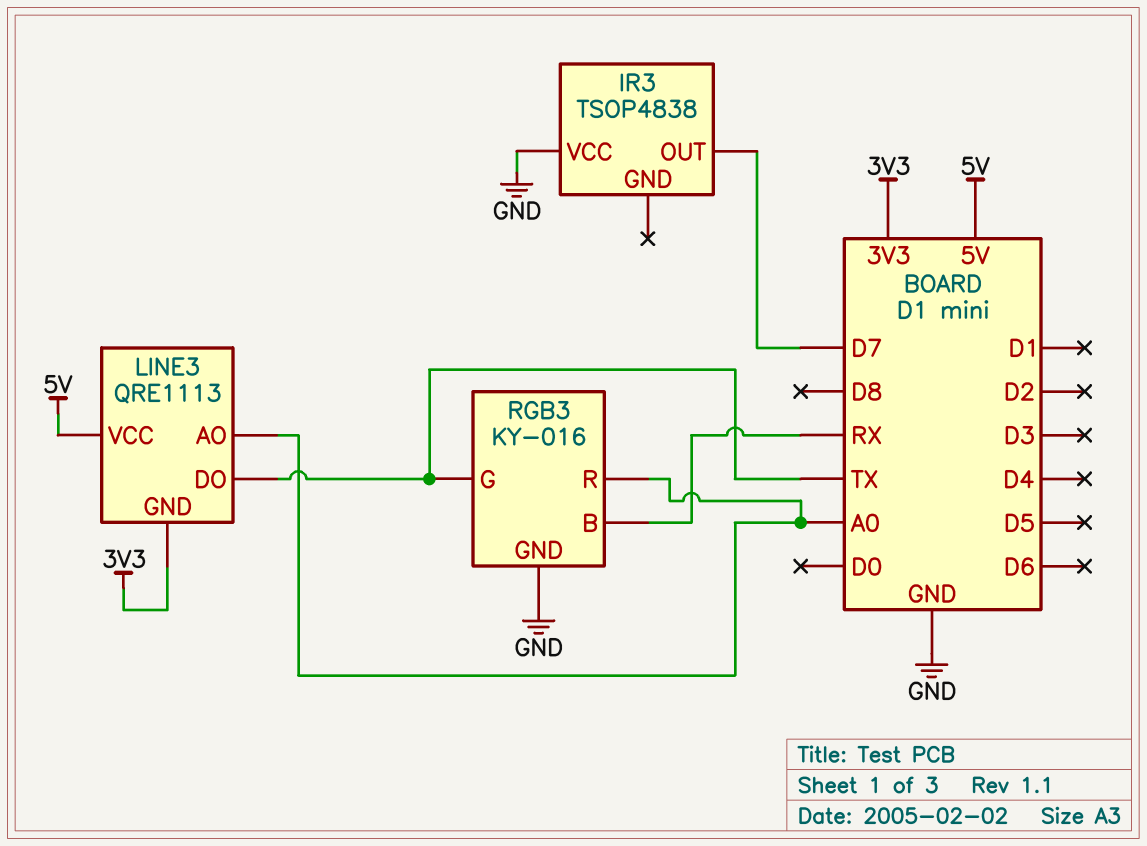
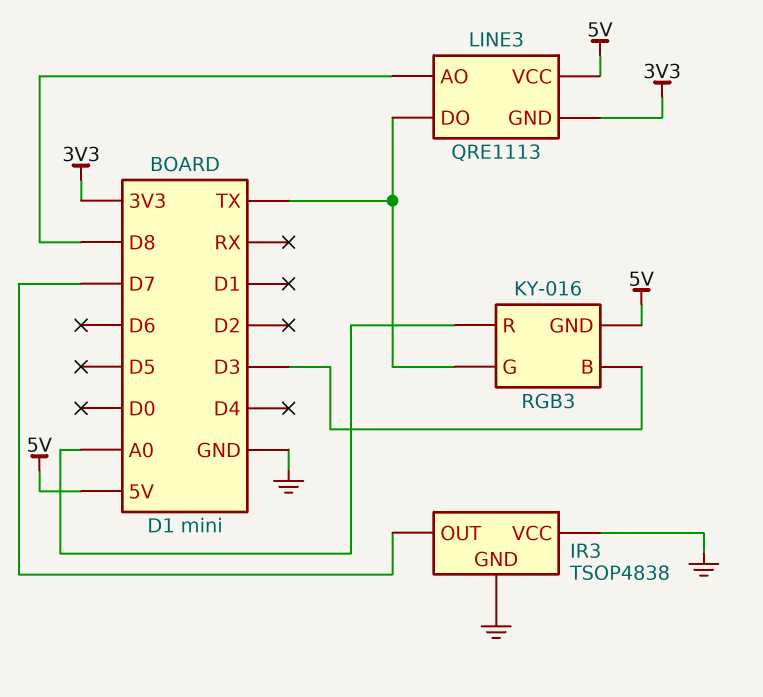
IR3 pin GND: none -> GND
LINE3 pin AO: A0 -> D8
RGB3 pin B: RX -> D3
RGB3 pin GND: GND -> 5V

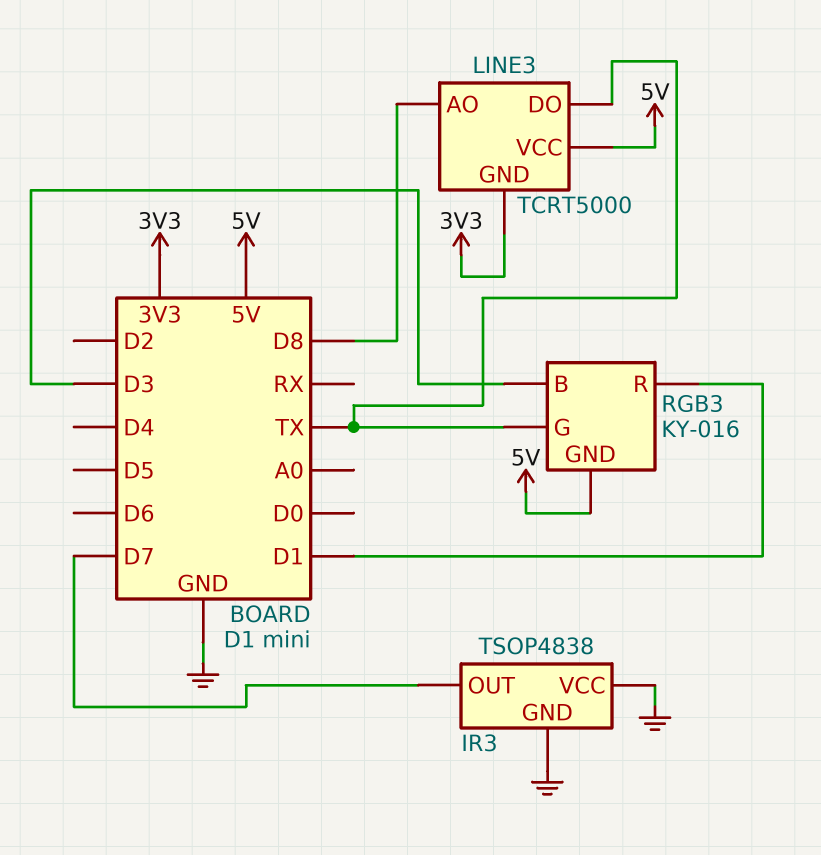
LINE3: QRE1113 -> TCRT5000
RGB3 pin R: A0 -> D1

